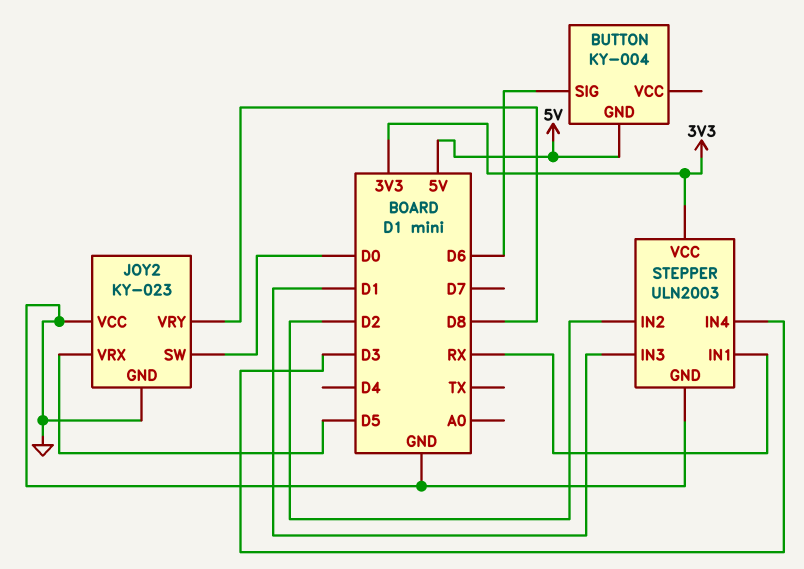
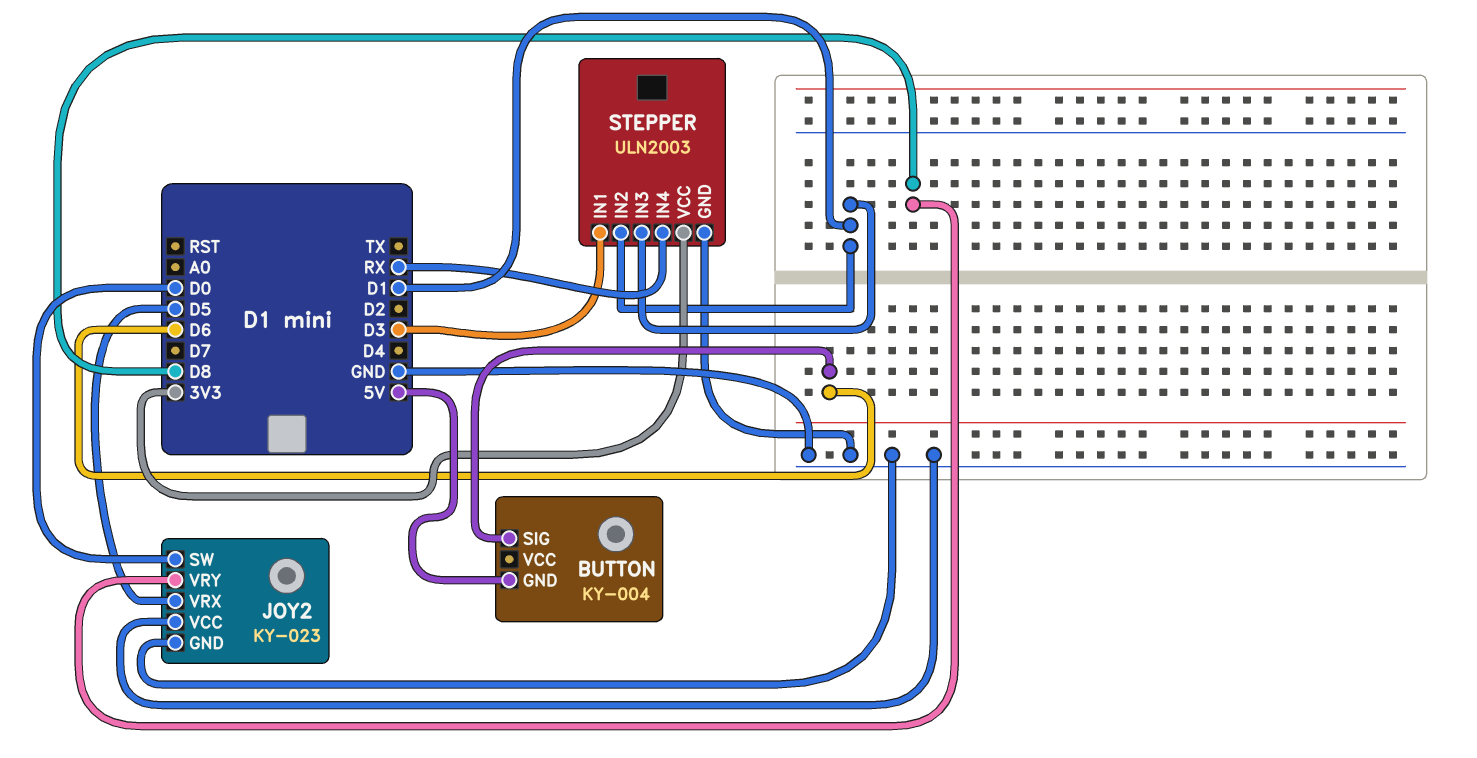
STEPPER pin IN1: RX -> D3
STEPPER pin IN2: D2 -> D1
STEPPER pin IN4: D3 -> RX

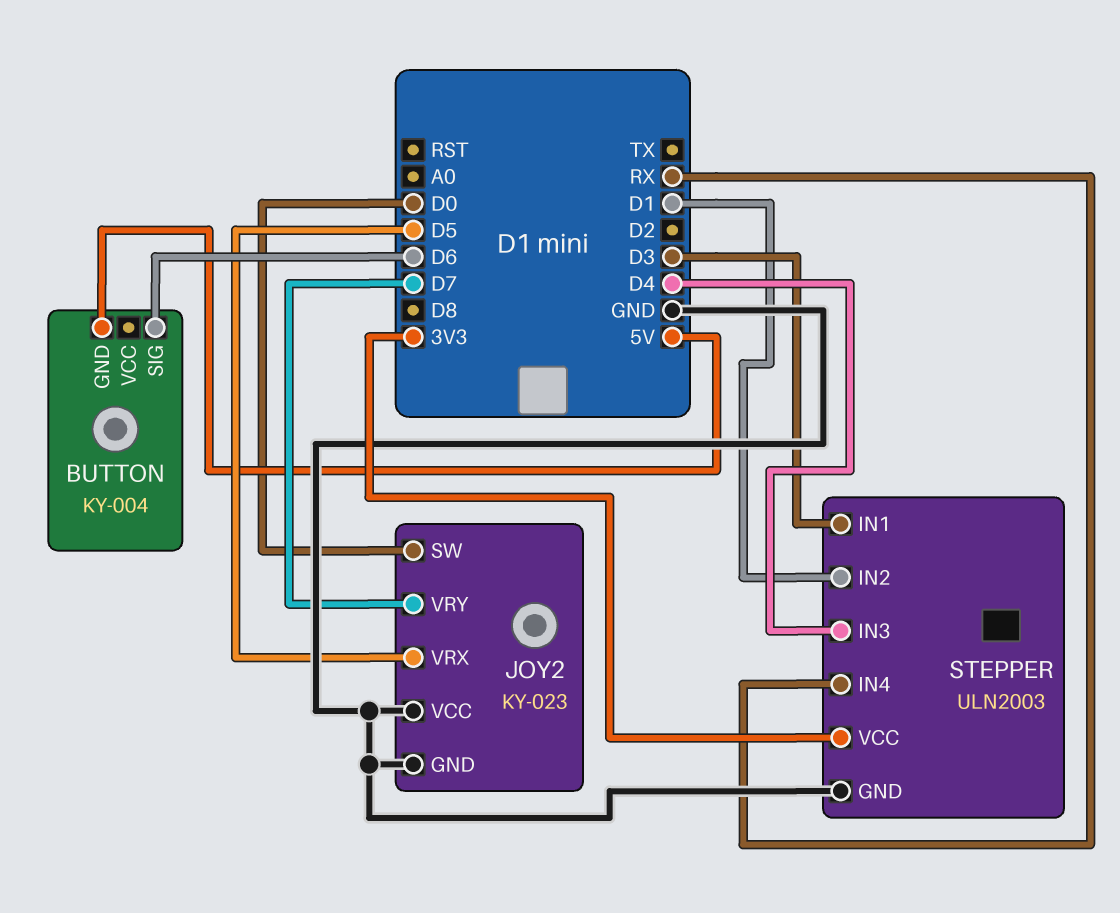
JOY2 pin VRY: D8 -> D7
STEPPER pin IN3: D1 -> D4

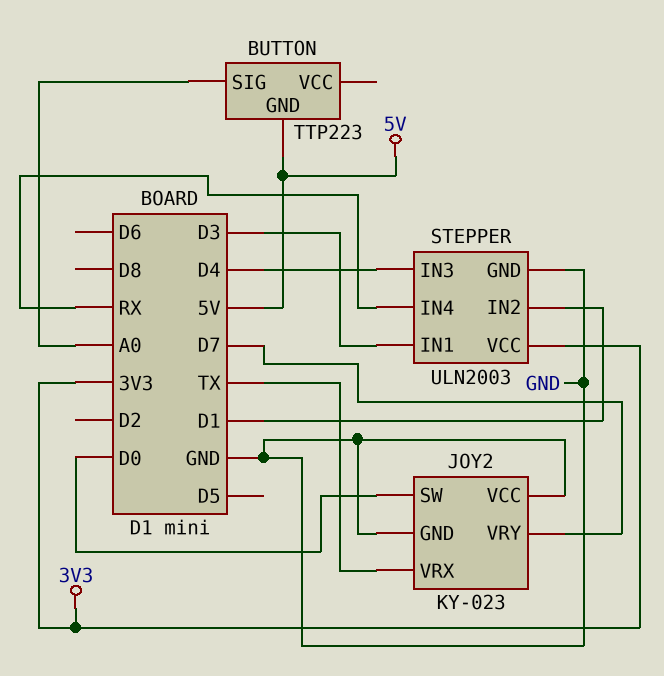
BUTTON: KY-004 -> TTP223
BUTTON pin SIG: D6 -> A0
JOY2 pin VRX: D5 -> TX

